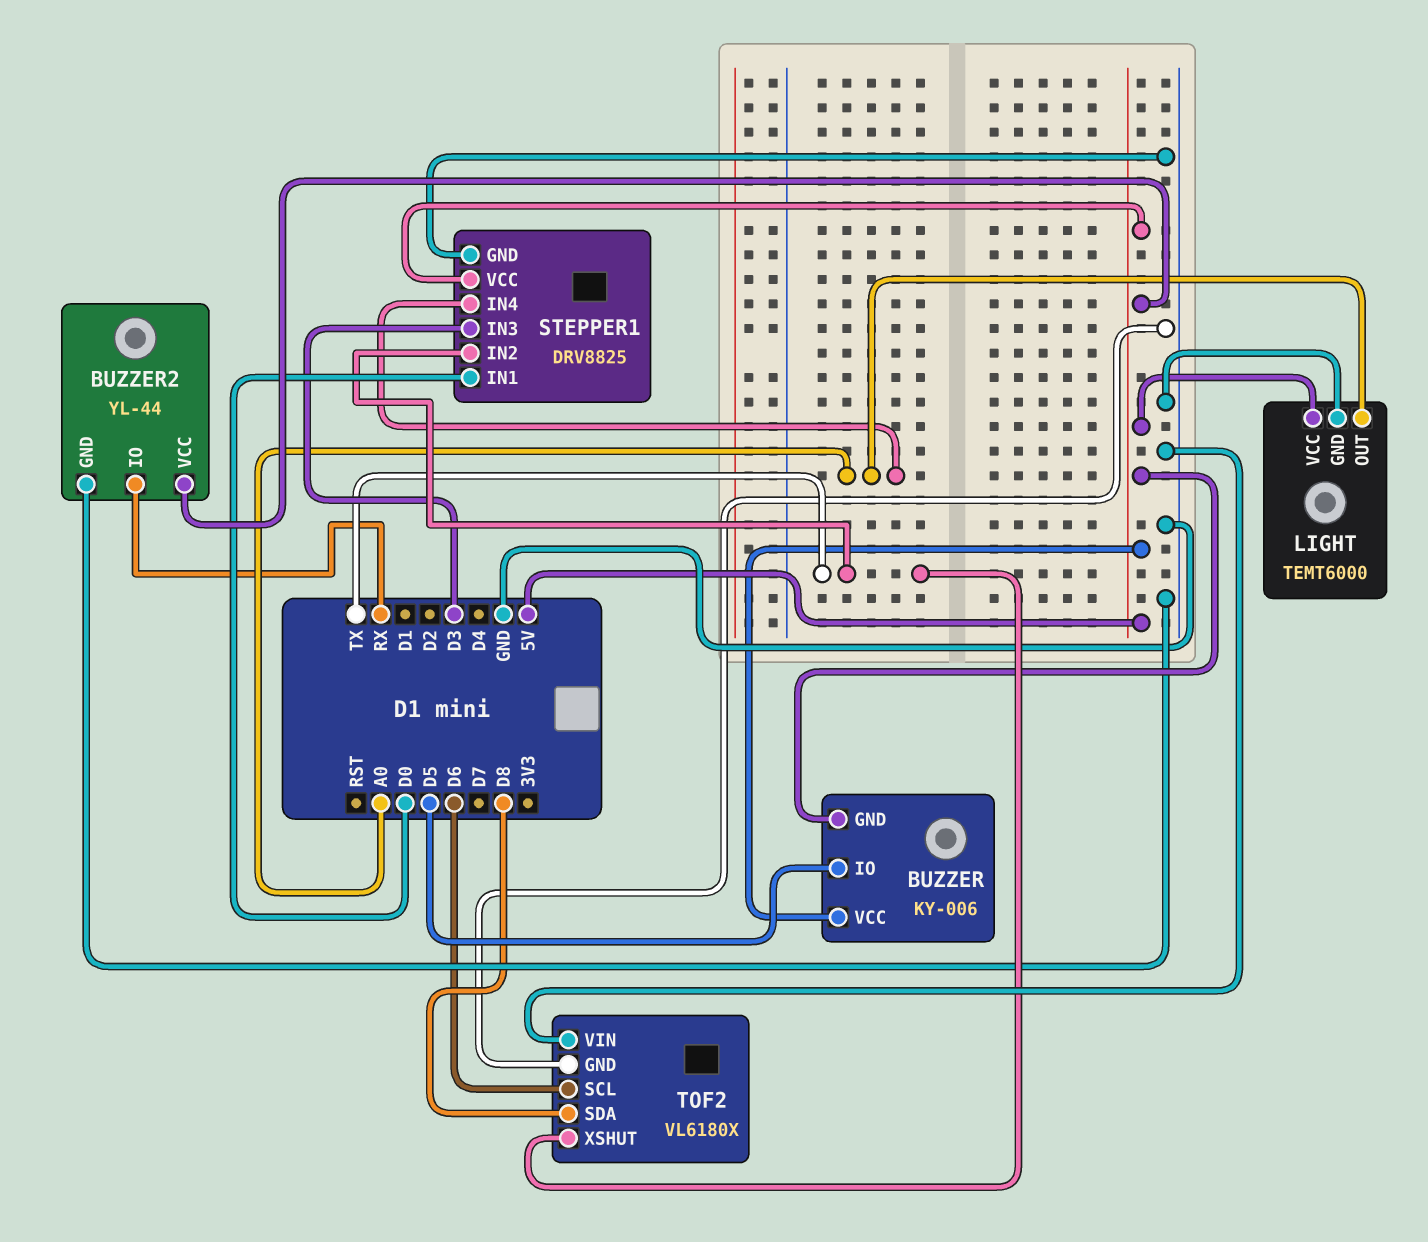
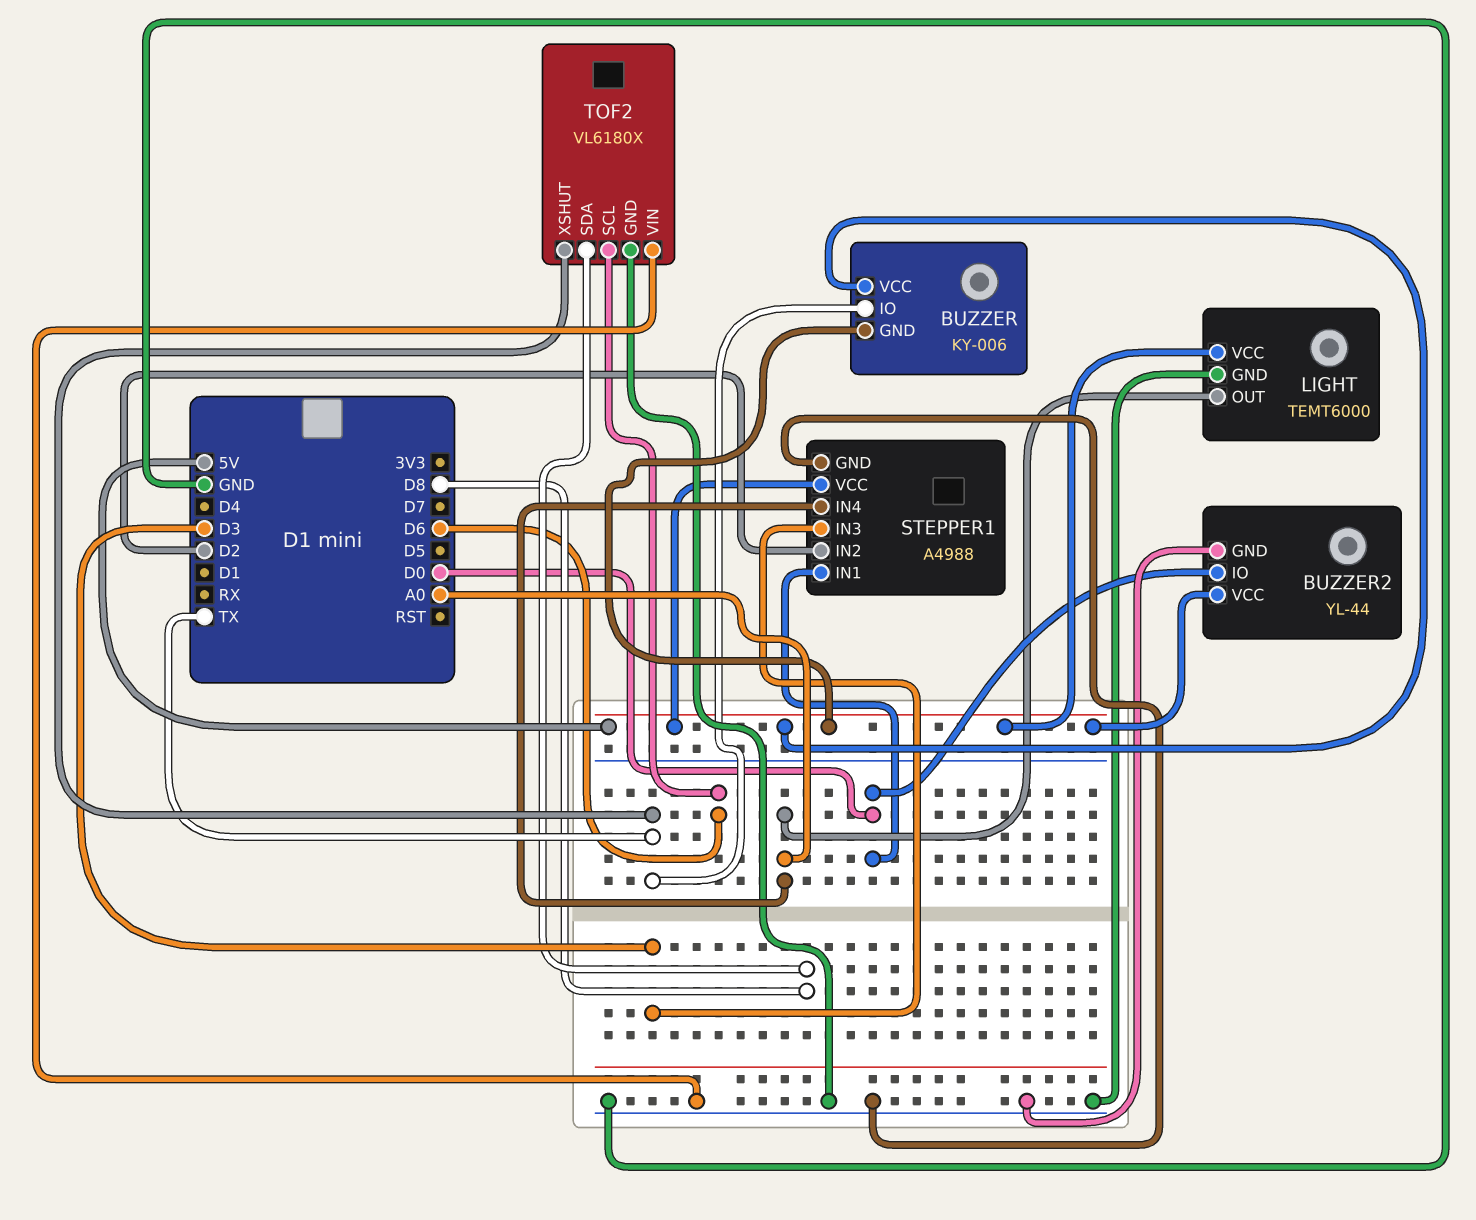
BUZZER pin IO: D5 -> TX
BUZZER2 pin IO: RX -> D0
STEPPER1: DRV8825 -> A4988
STEPPER1 pin IN2: TX -> D2

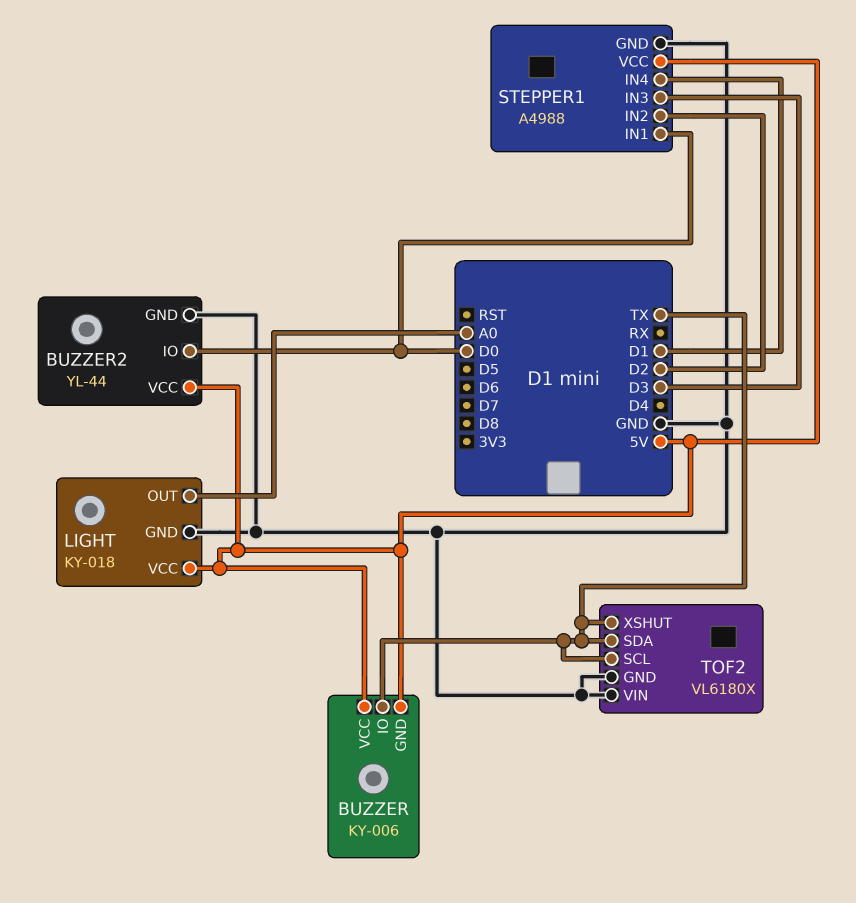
LIGHT: TEMT6000 -> KY-018
STEPPER1 pin IN4: A0 -> D1
TOF2 pin SCL: D6 -> TX
TOF2 pin SDA: D8 -> TX

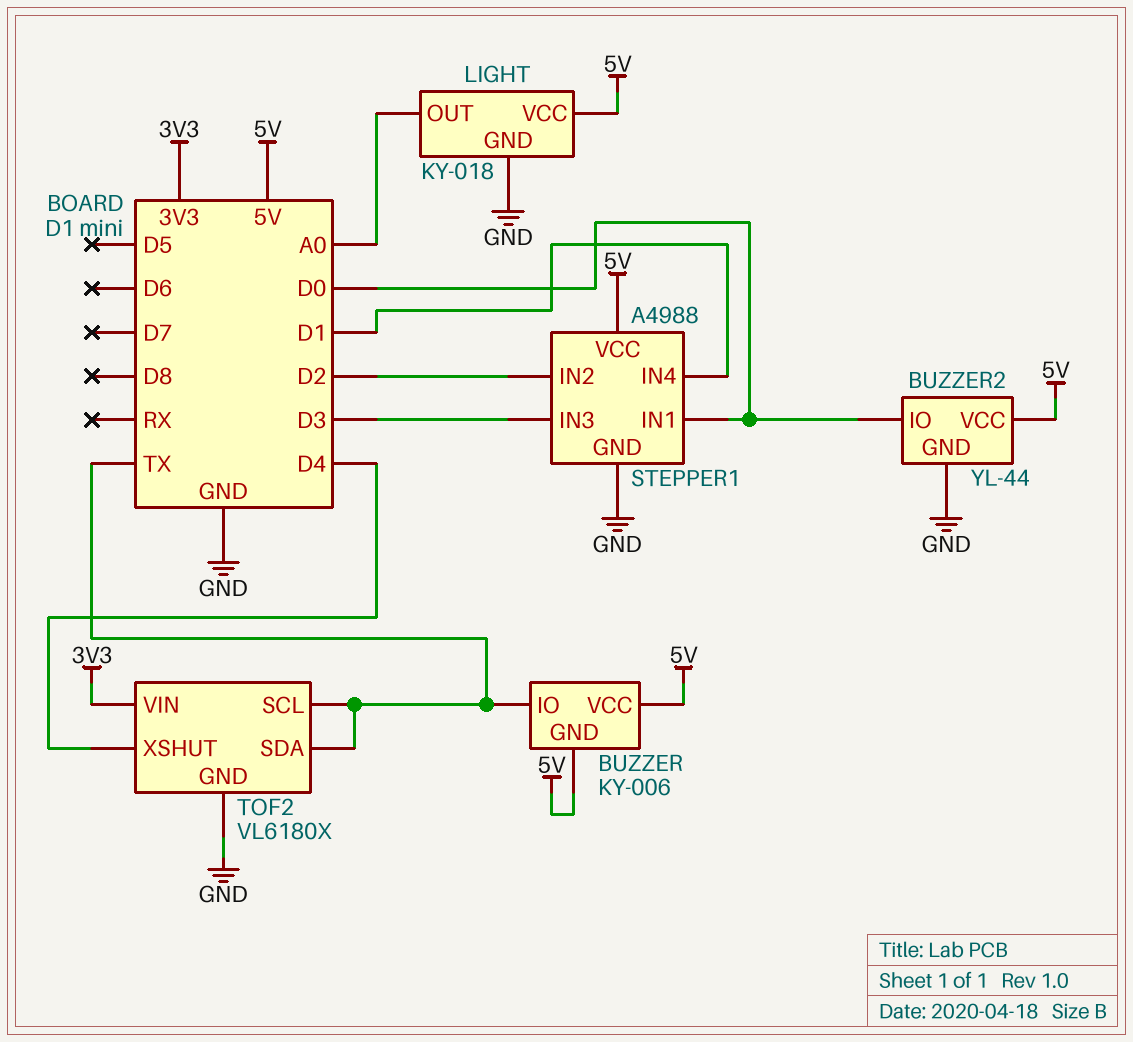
TOF2 pin VIN: GND -> 3V3
TOF2 pin XSHUT: TX -> D4

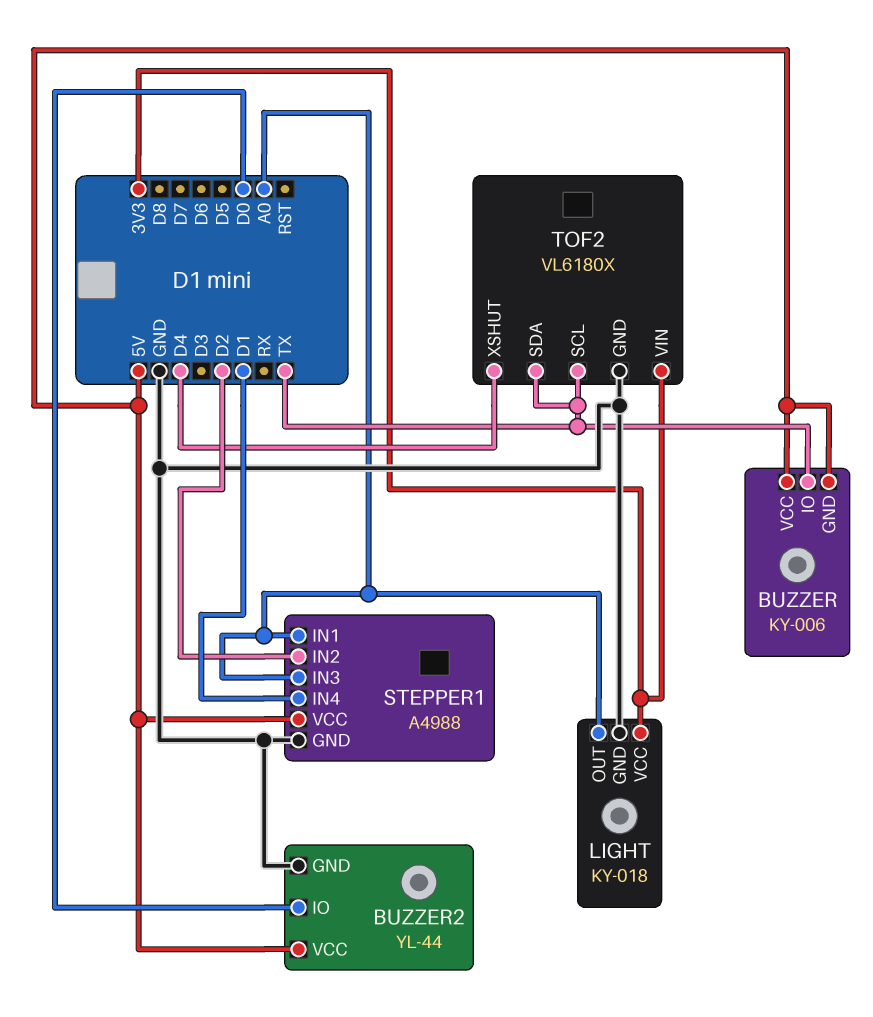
LIGHT pin VCC: 5V -> 3V3
STEPPER1 pin IN1: D0 -> A0
STEPPER1 pin IN3: D3 -> A0

